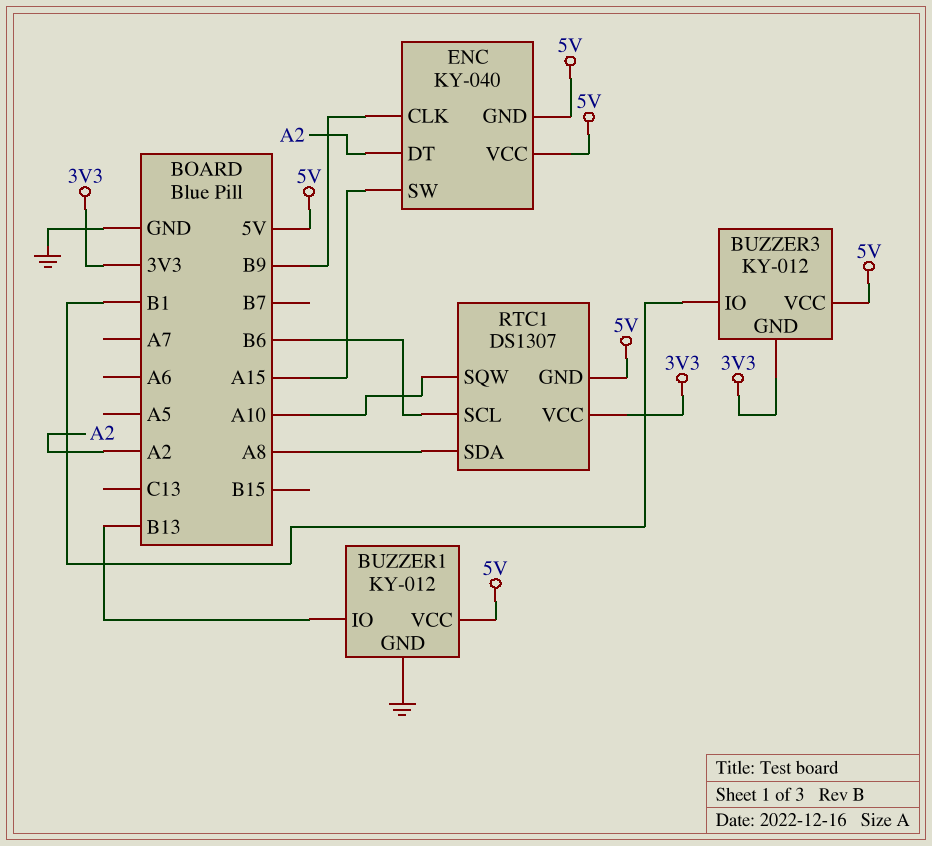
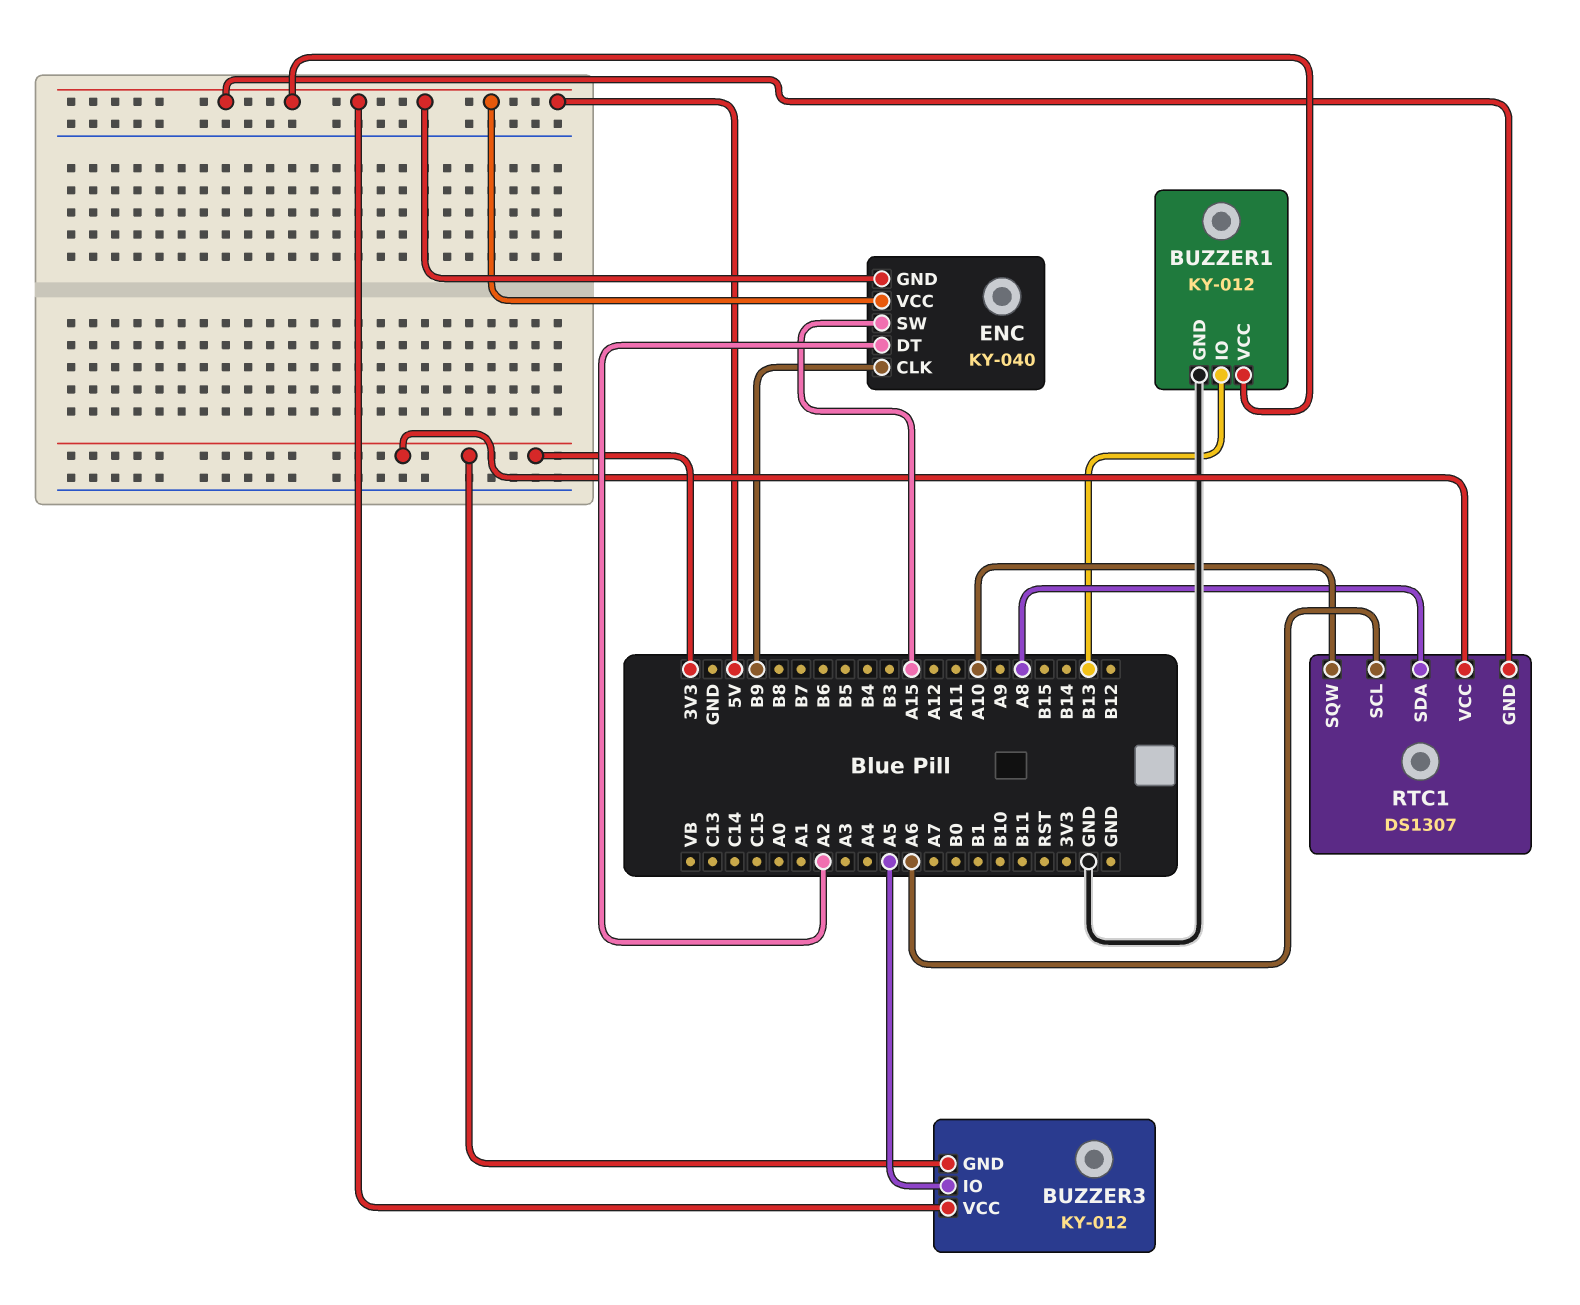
BUZZER3 pin IO: B1 -> A5
RTC1 pin SCL: B6 -> A6

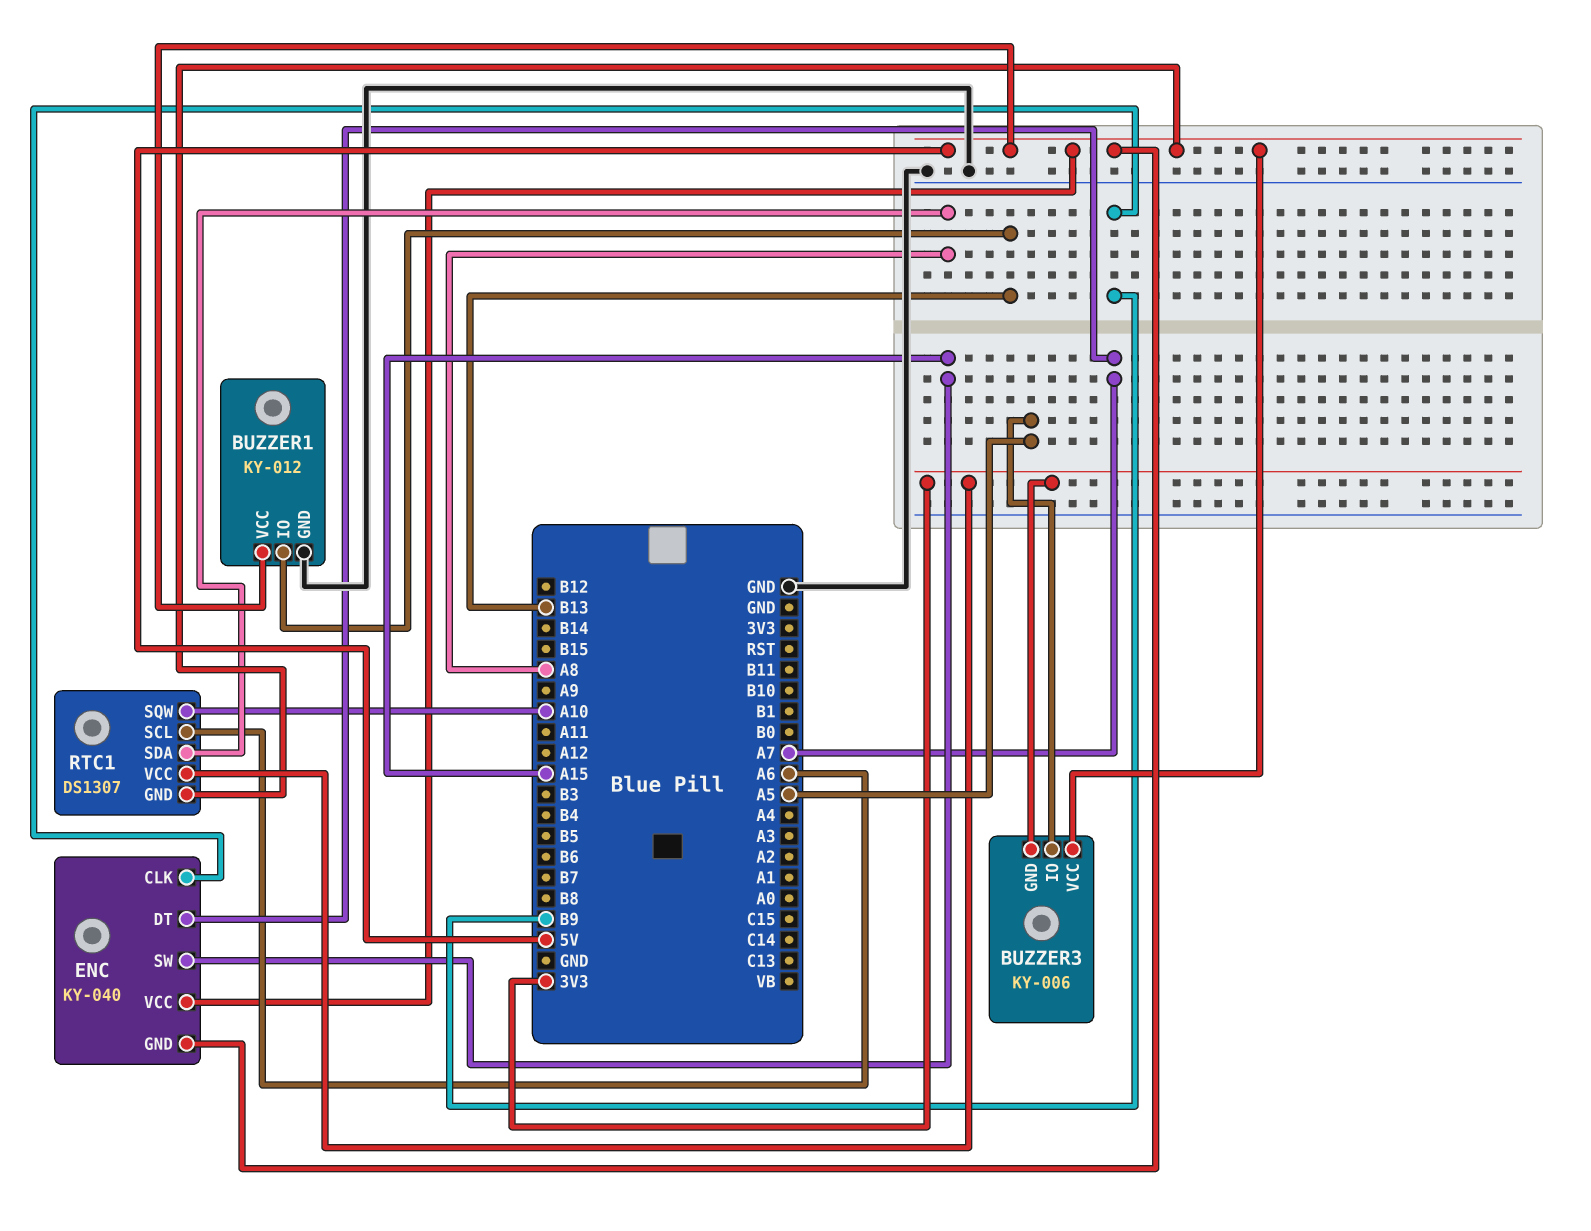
BUZZER3: KY-012 -> KY-006
ENC pin DT: A2 -> A7

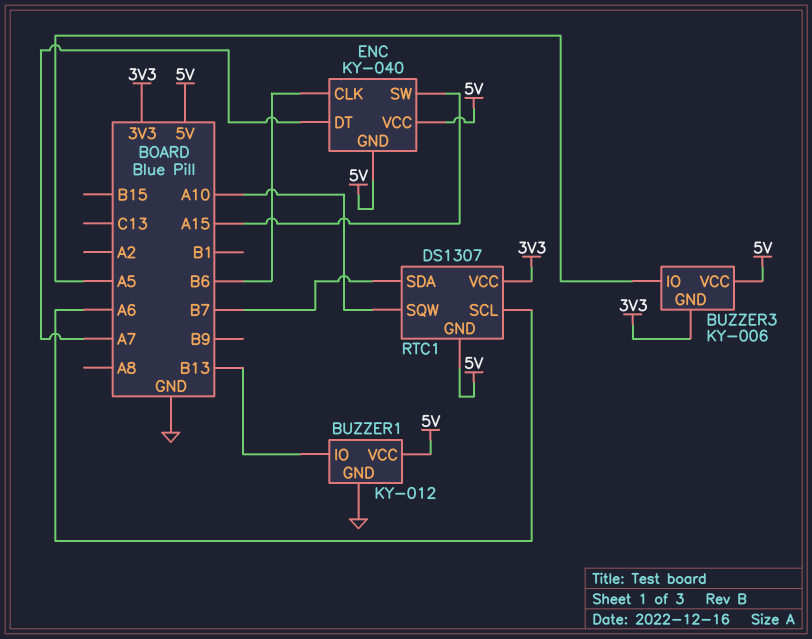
ENC pin CLK: B9 -> B6
RTC1 pin SDA: A8 -> B7

